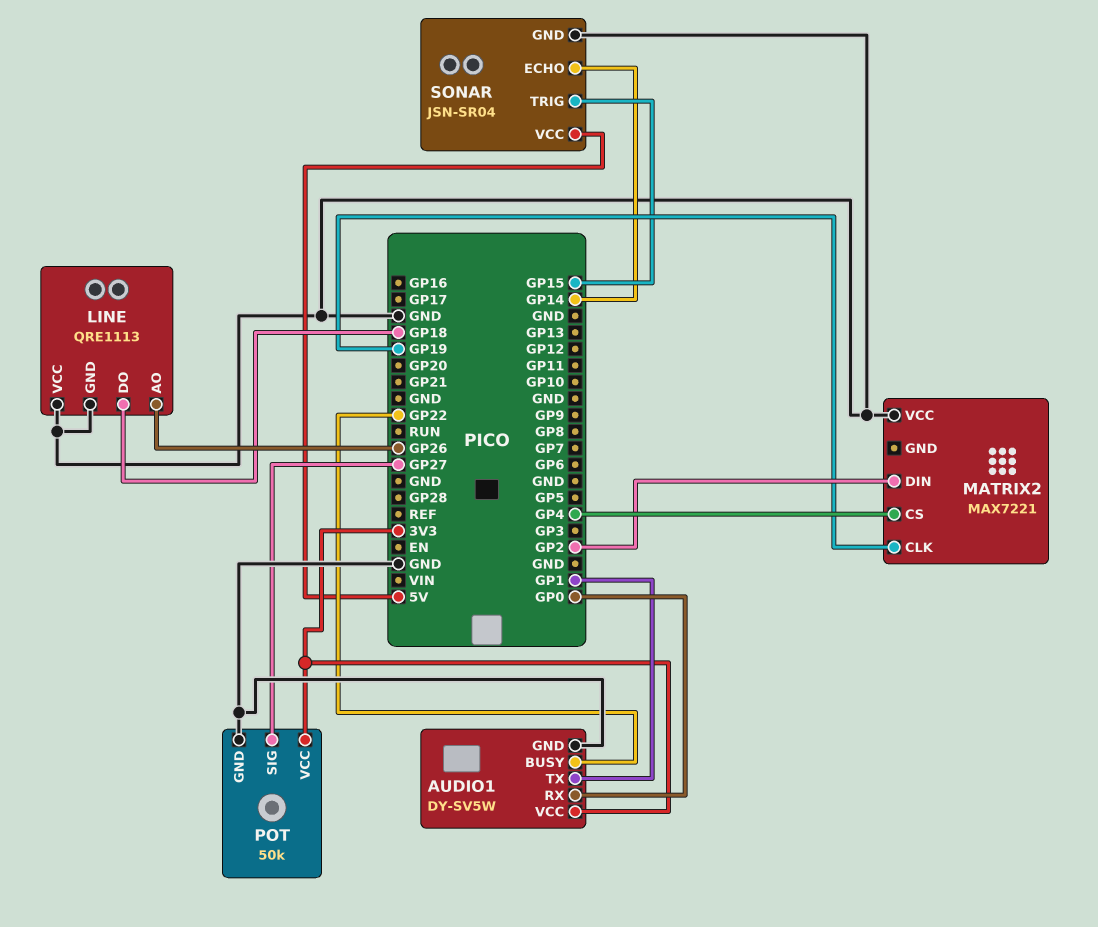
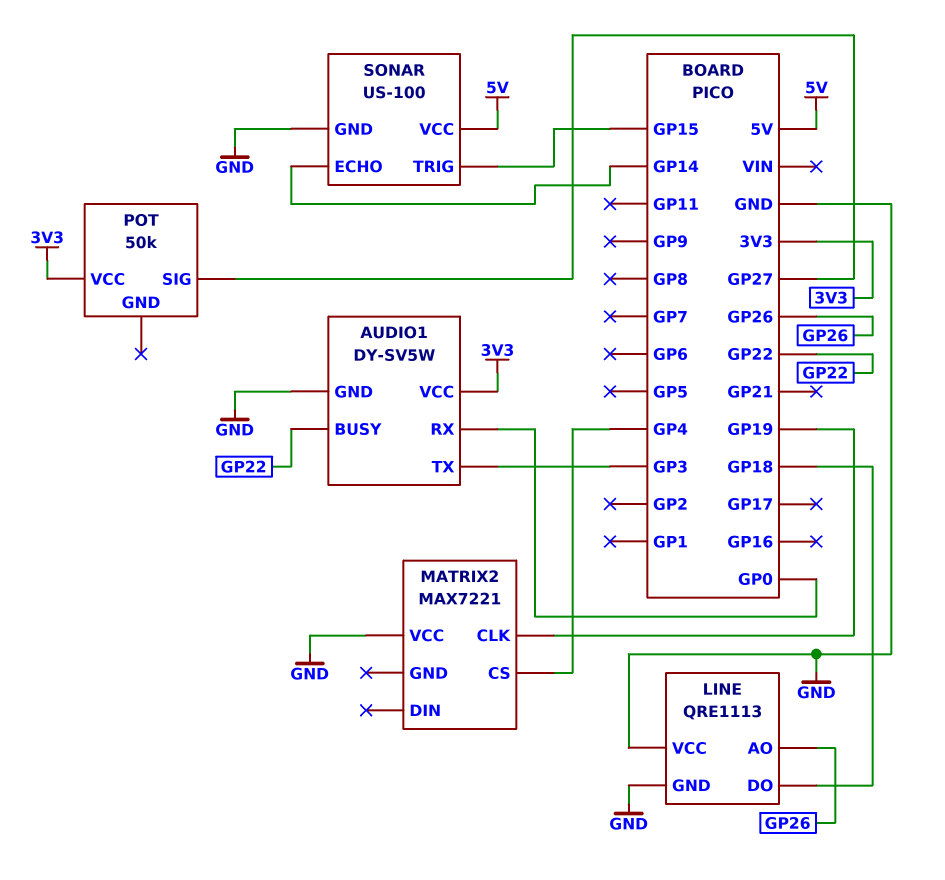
AUDIO1 pin TX: GP1 -> GP3
MATRIX2 pin DIN: GP2 -> none
POT pin GND: GND -> none
SONAR: JSN-SR04 -> US-100

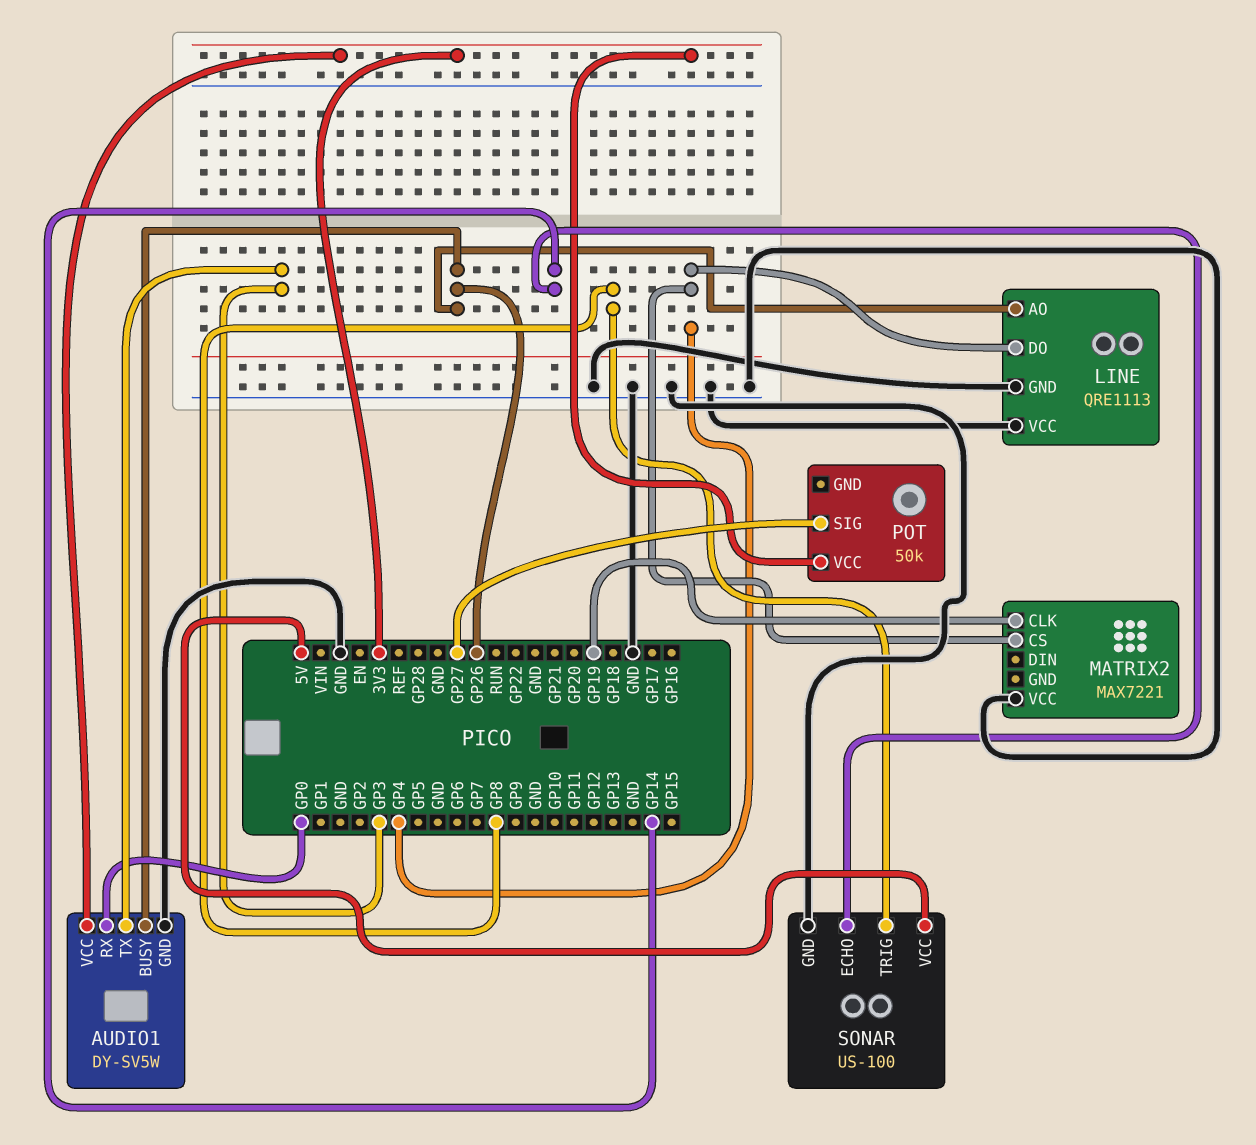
AUDIO1 pin BUSY: GP22 -> GP26
LINE pin DO: GP18 -> GP4
SONAR pin TRIG: GP15 -> GP8

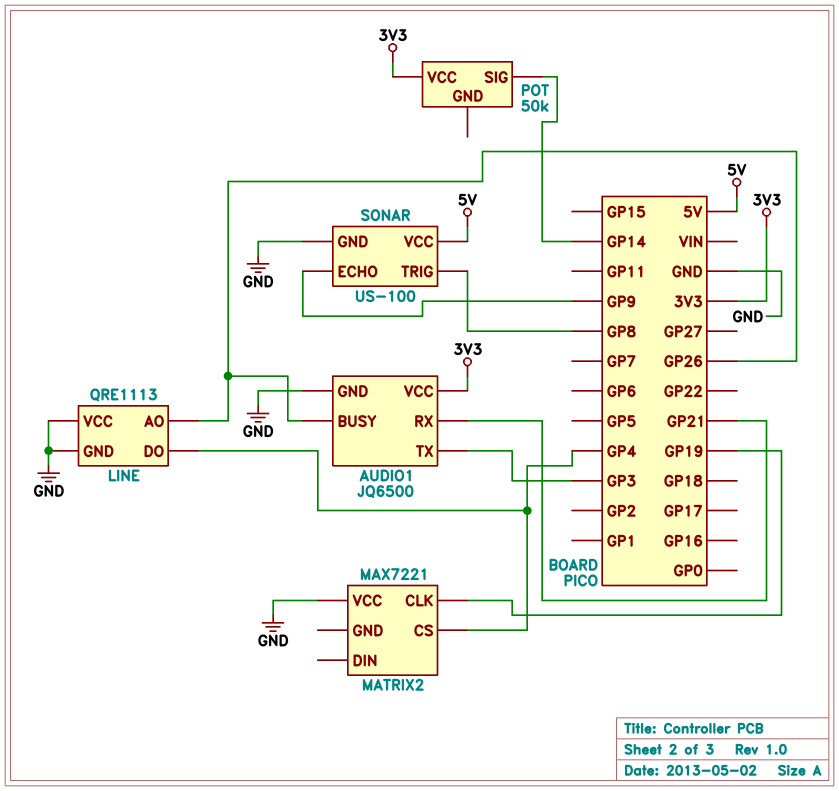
AUDIO1: DY-SV5W -> JQ6500
AUDIO1 pin RX: GP0 -> GP21
POT pin SIG: GP27 -> GP14
SONAR pin ECHO: GP14 -> GP9

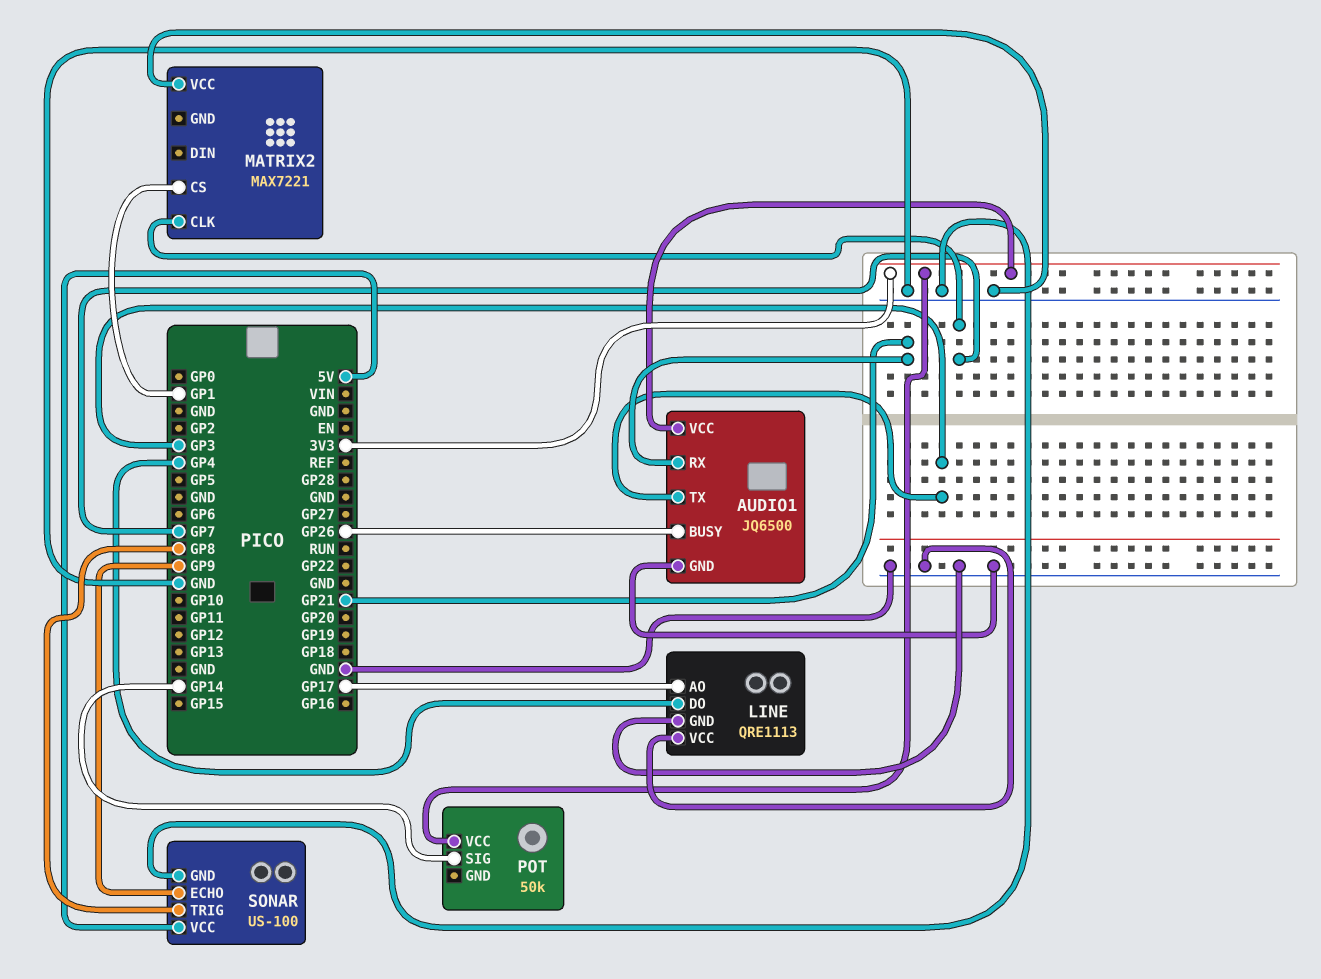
LINE pin AO: GP26 -> GP17
MATRIX2 pin CLK: GP19 -> GP7
MATRIX2 pin CS: GP4 -> GP1

